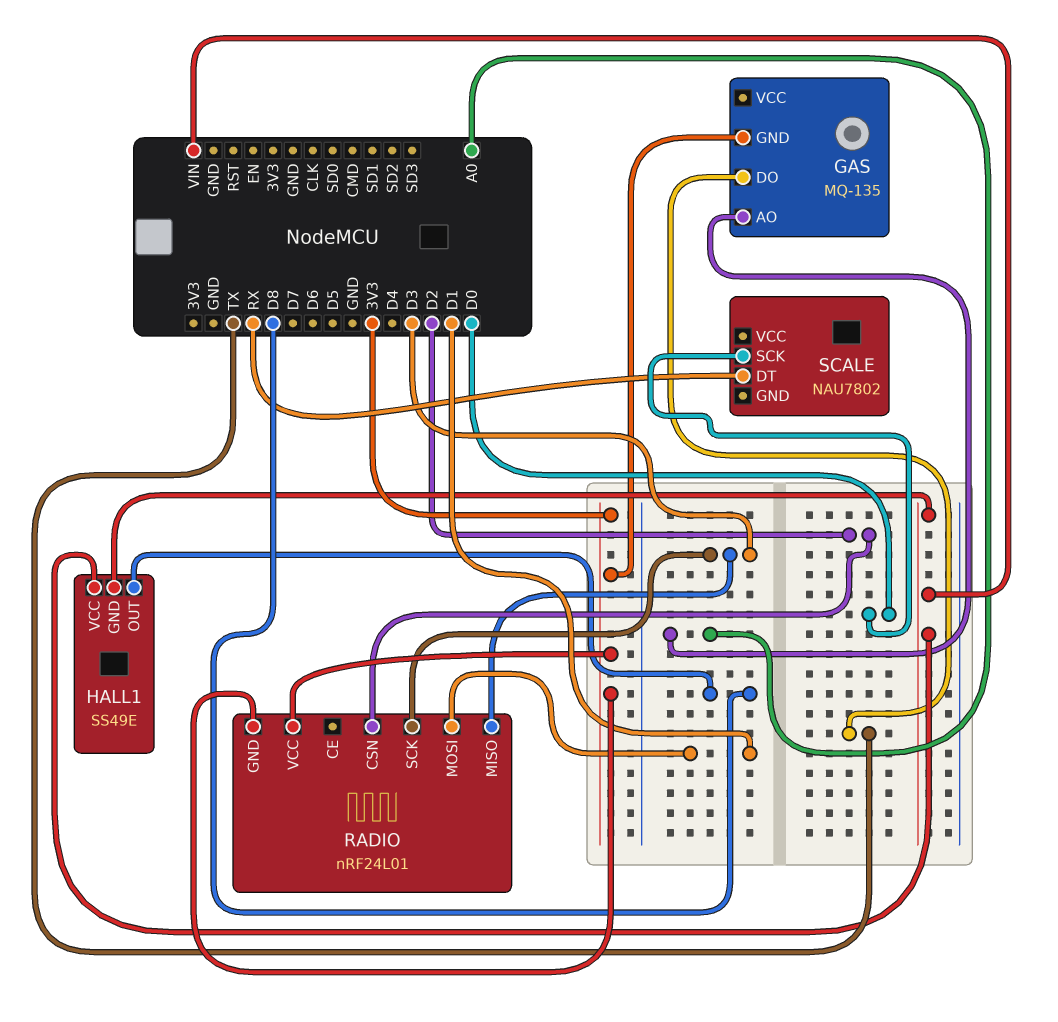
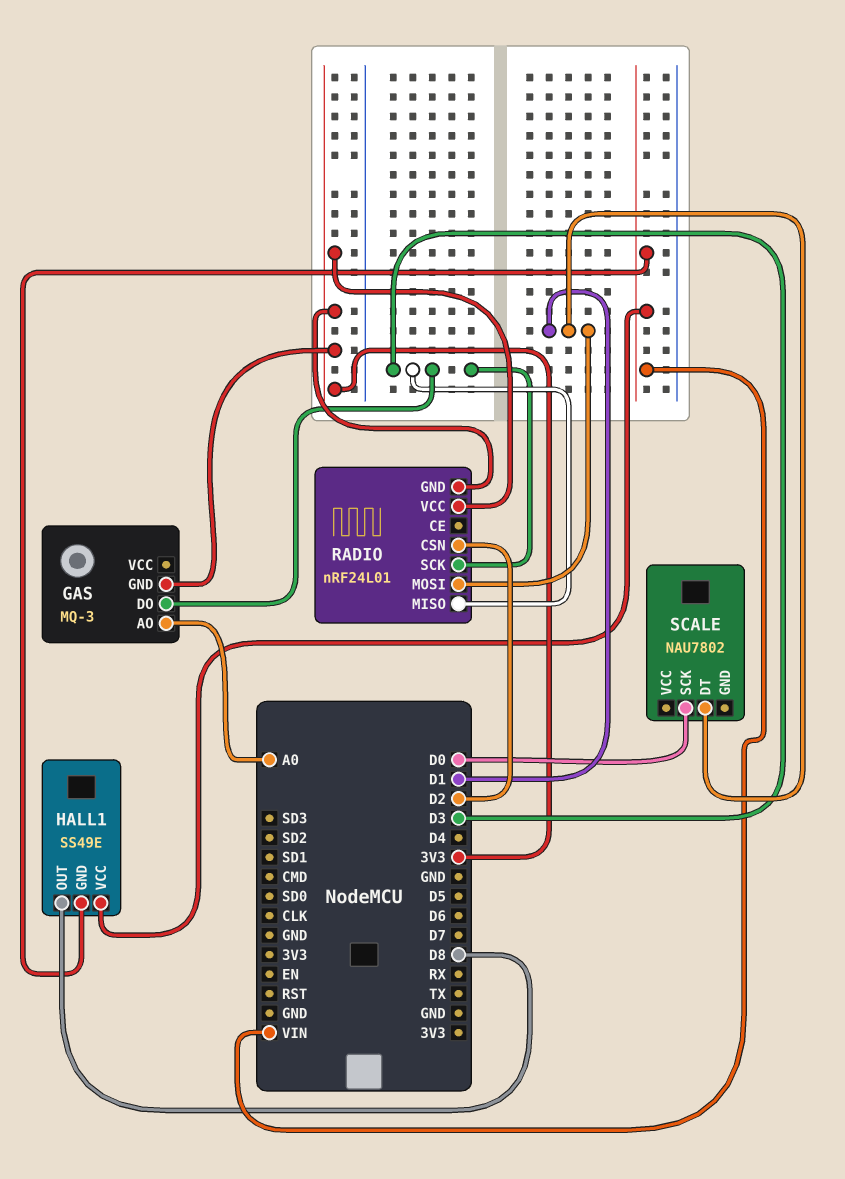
GAS: MQ-135 -> MQ-3
GAS pin DO: TX -> D3
SCALE pin DT: RX -> D1

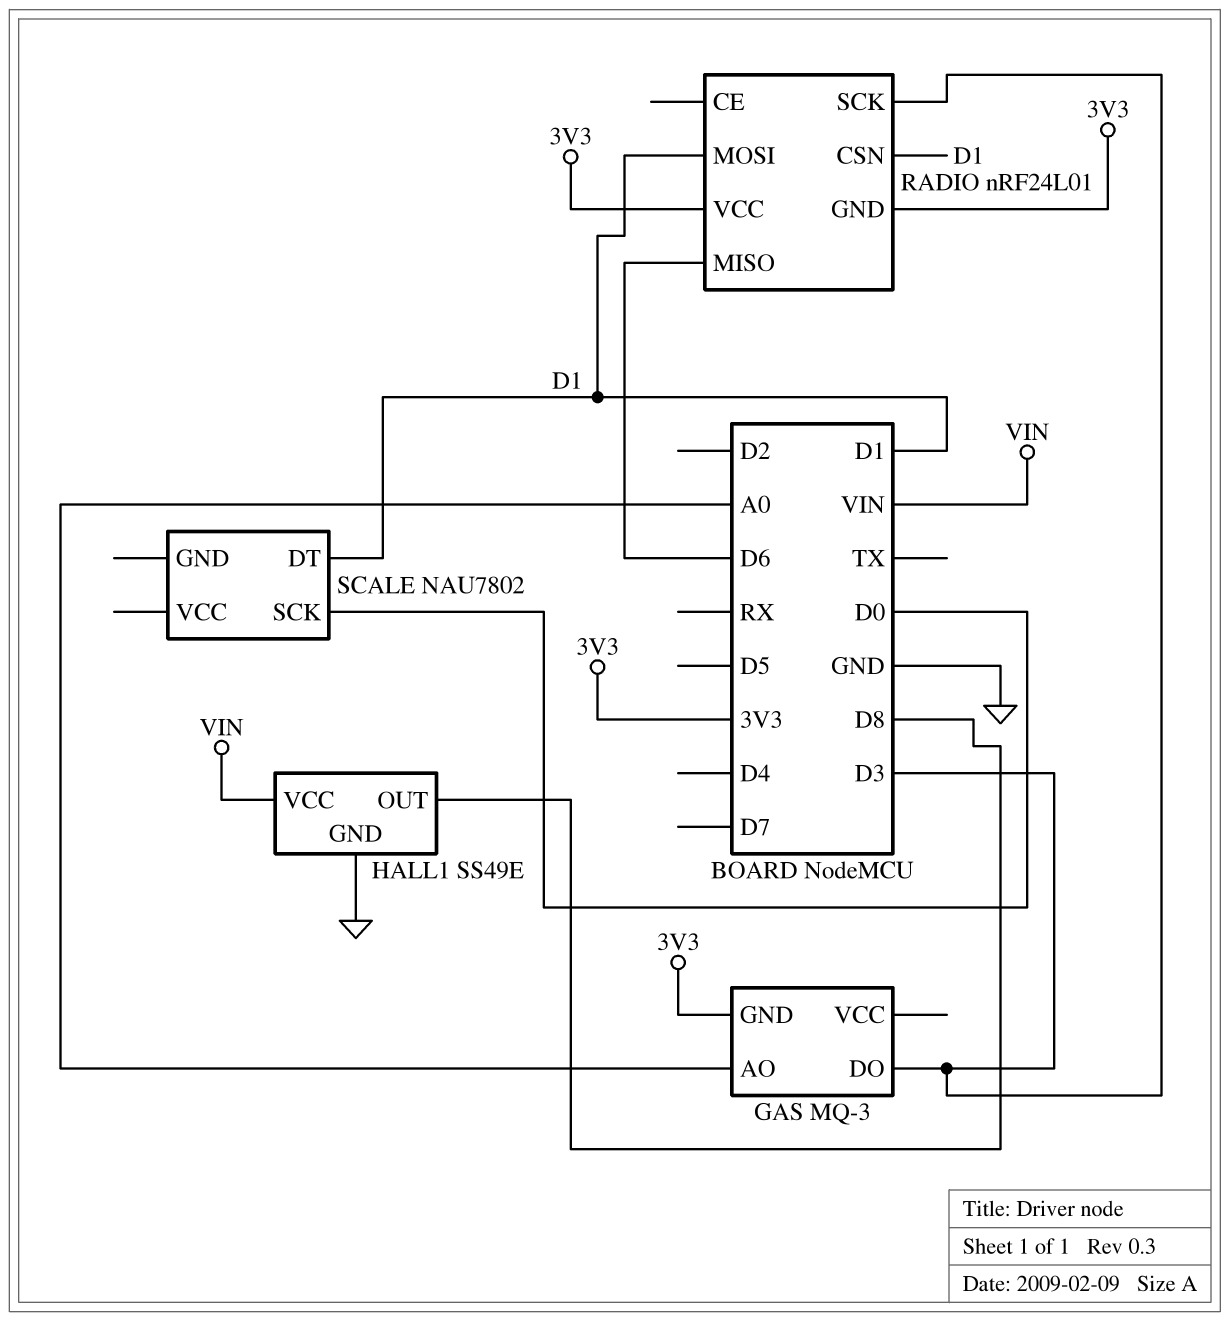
HALL1 pin GND: VIN -> GND
RADIO pin CSN: D2 -> D1
RADIO pin MISO: D3 -> D6

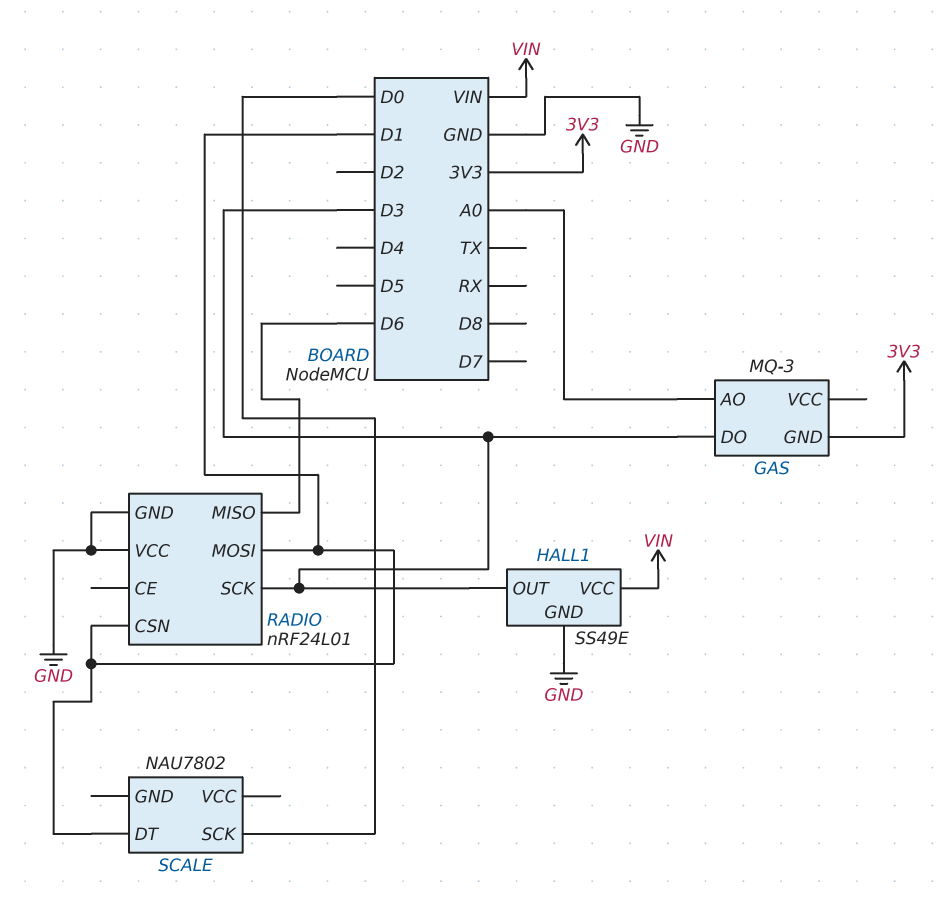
HALL1 pin OUT: D8 -> D3
RADIO pin GND: 3V3 -> GND
RADIO pin VCC: 3V3 -> GND

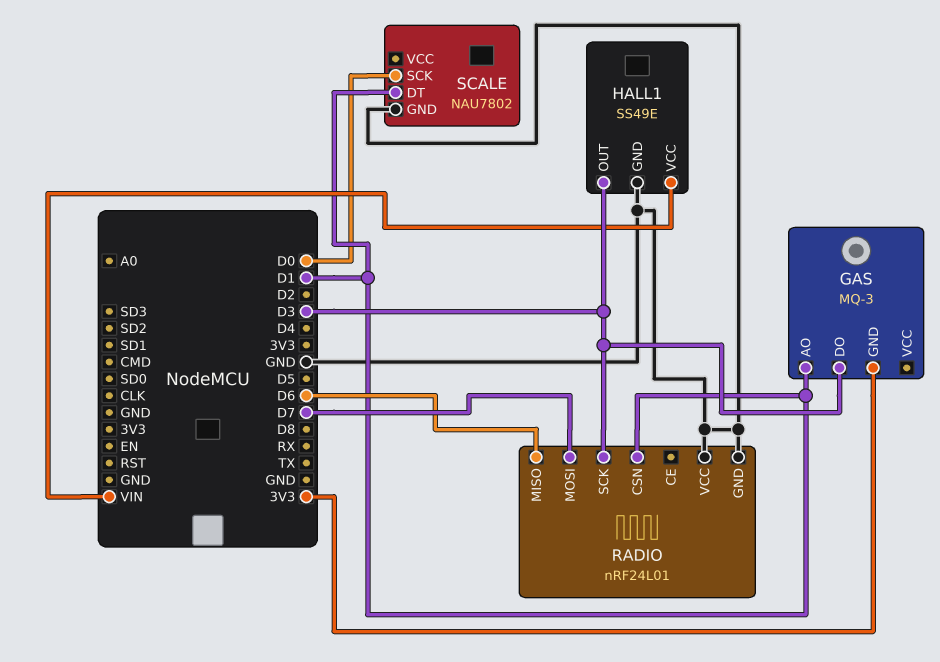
GAS pin AO: A0 -> D1
RADIO pin MOSI: D1 -> D7
SCALE pin GND: none -> GND

